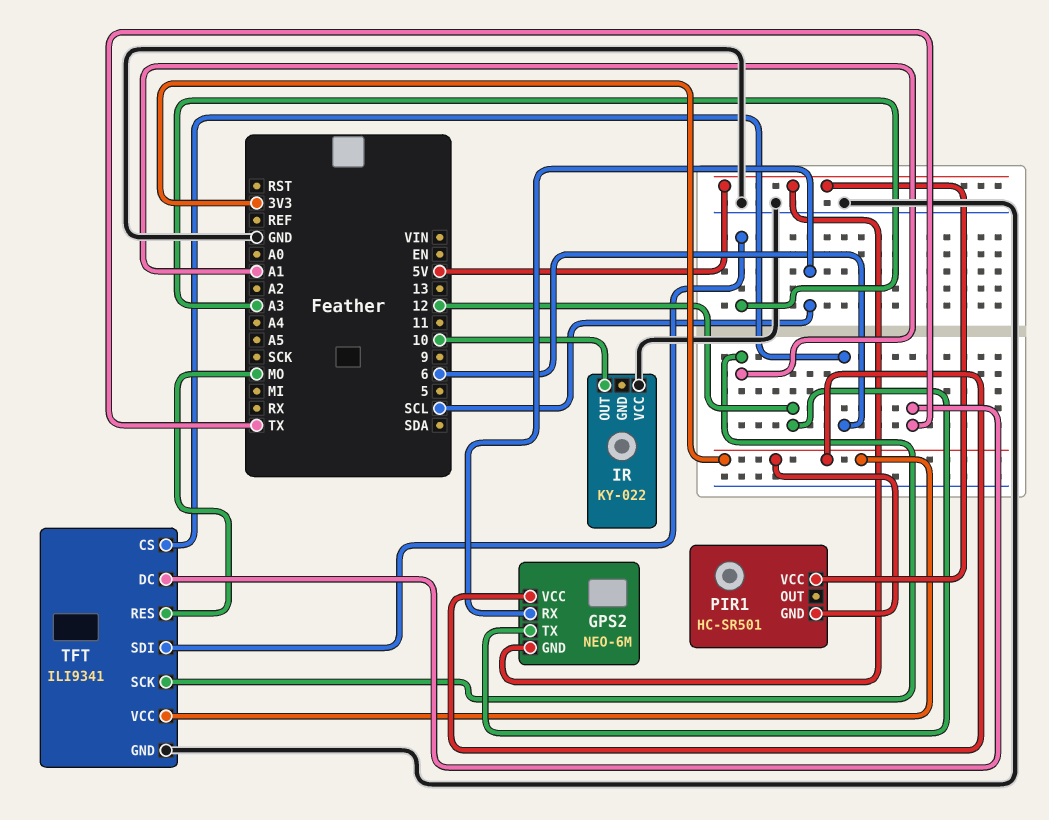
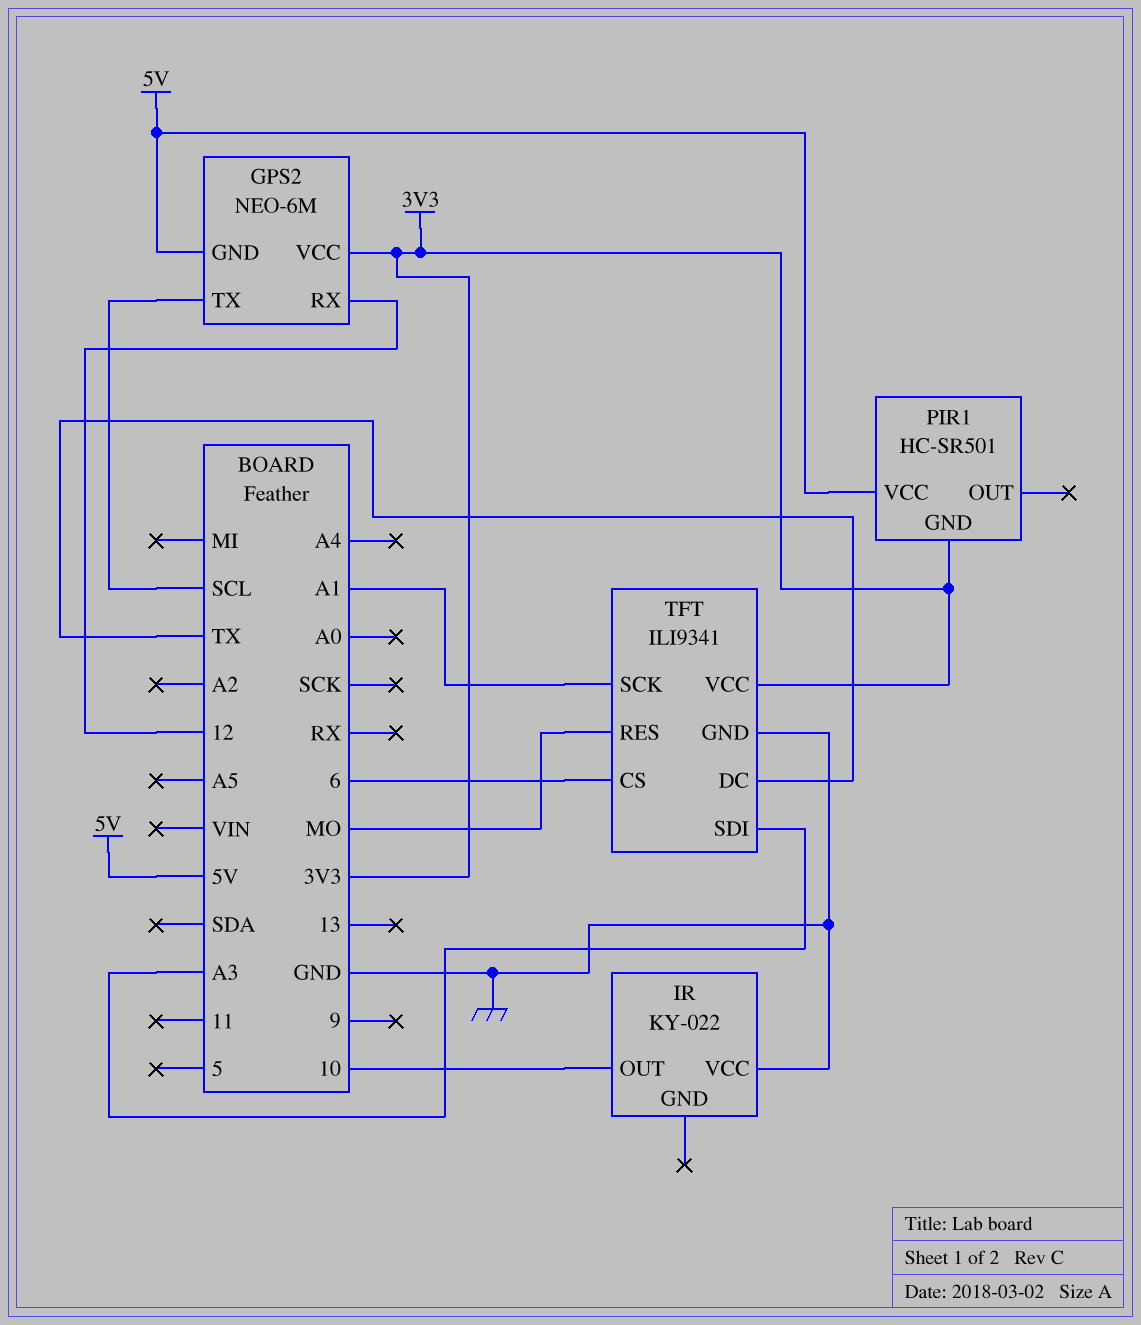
GPS2 pin RX: SCL -> 12
GPS2 pin TX: 12 -> SCL

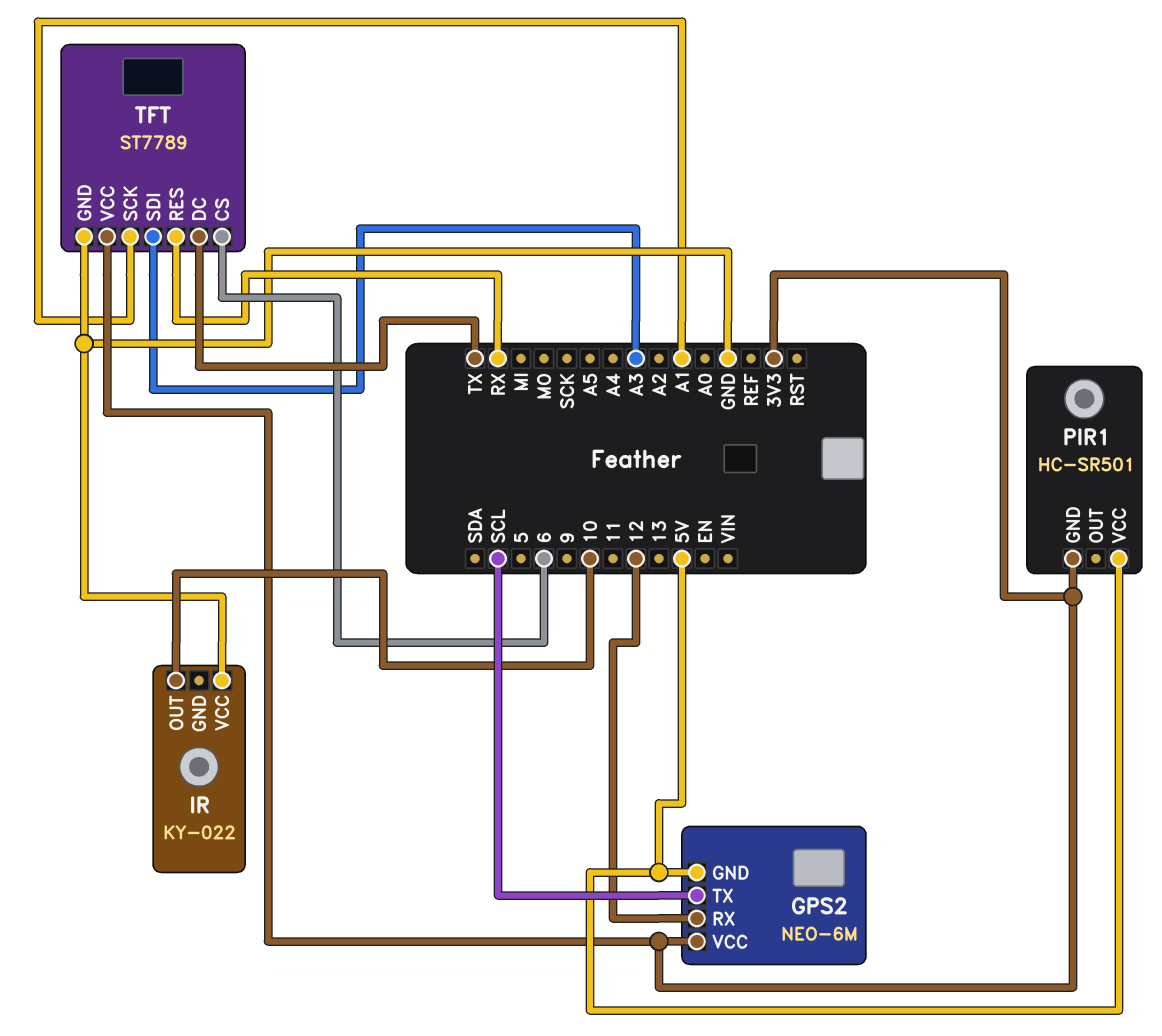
TFT: ILI9341 -> ST7789
TFT pin RES: MO -> RX

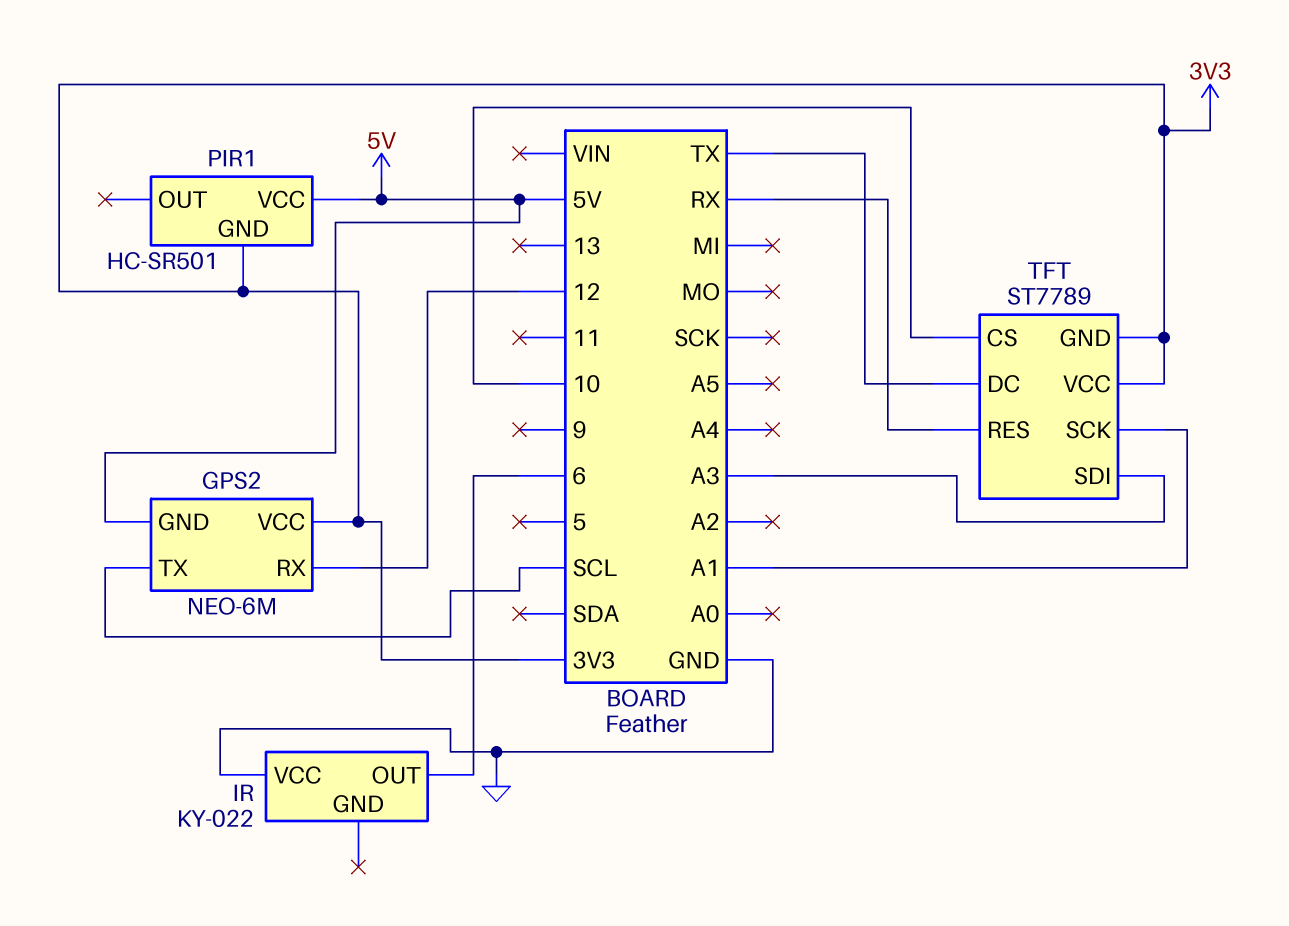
IR pin OUT: 10 -> 6
TFT pin CS: 6 -> 10
TFT pin GND: GND -> 3V3

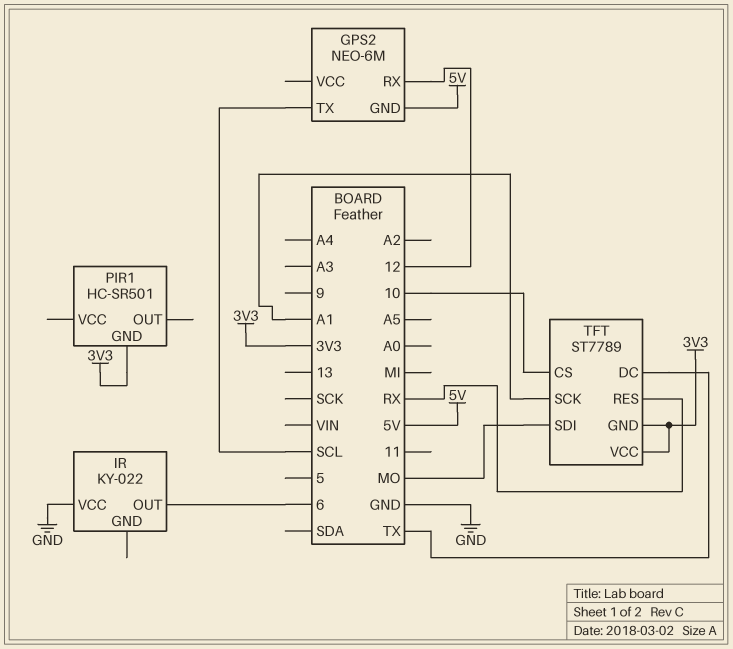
GPS2 pin VCC: 3V3 -> none
PIR1 pin VCC: 5V -> none
TFT pin SDI: A3 -> MO

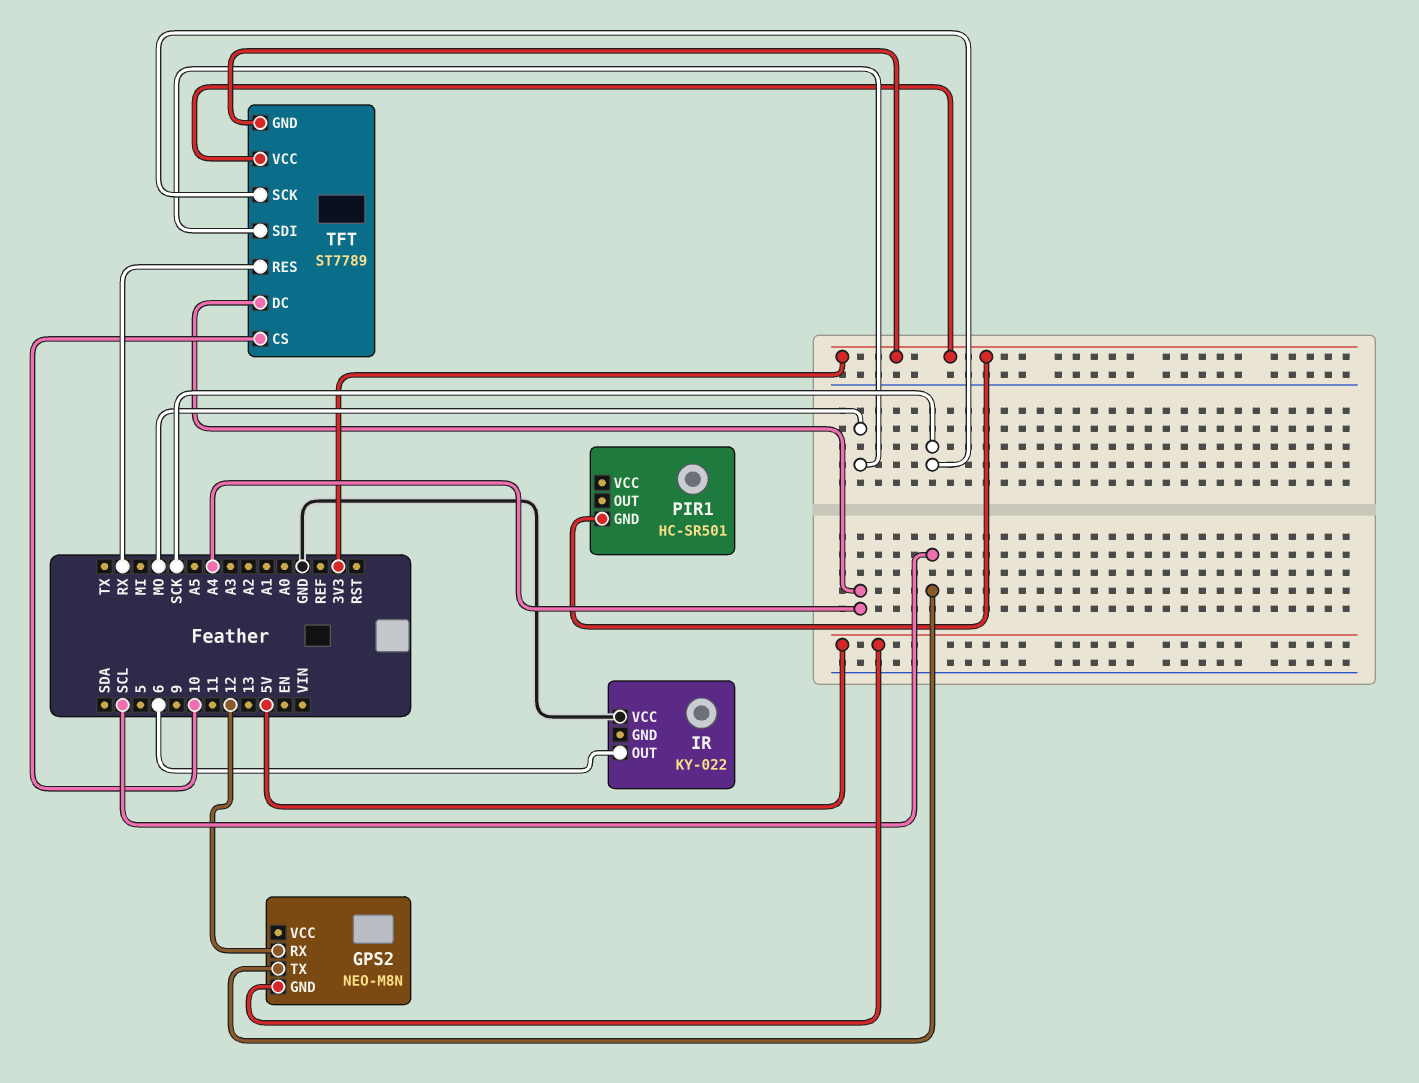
GPS2: NEO-6M -> NEO-M8N
TFT pin DC: TX -> A4
TFT pin SCK: A1 -> SCK

